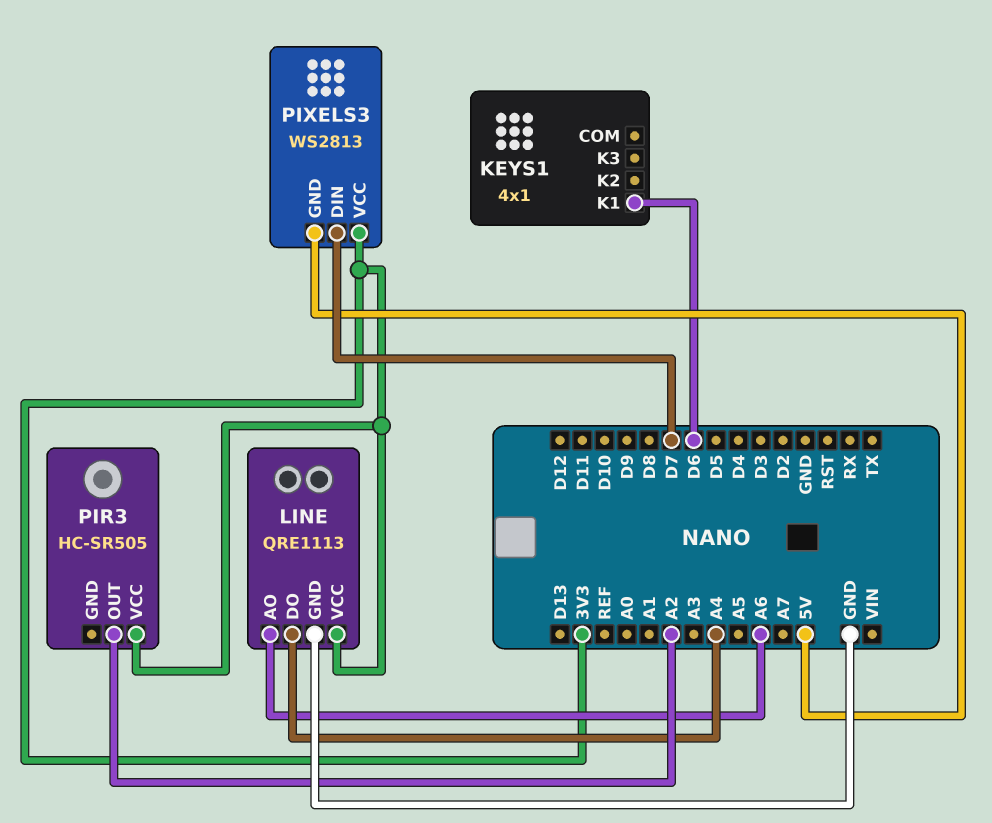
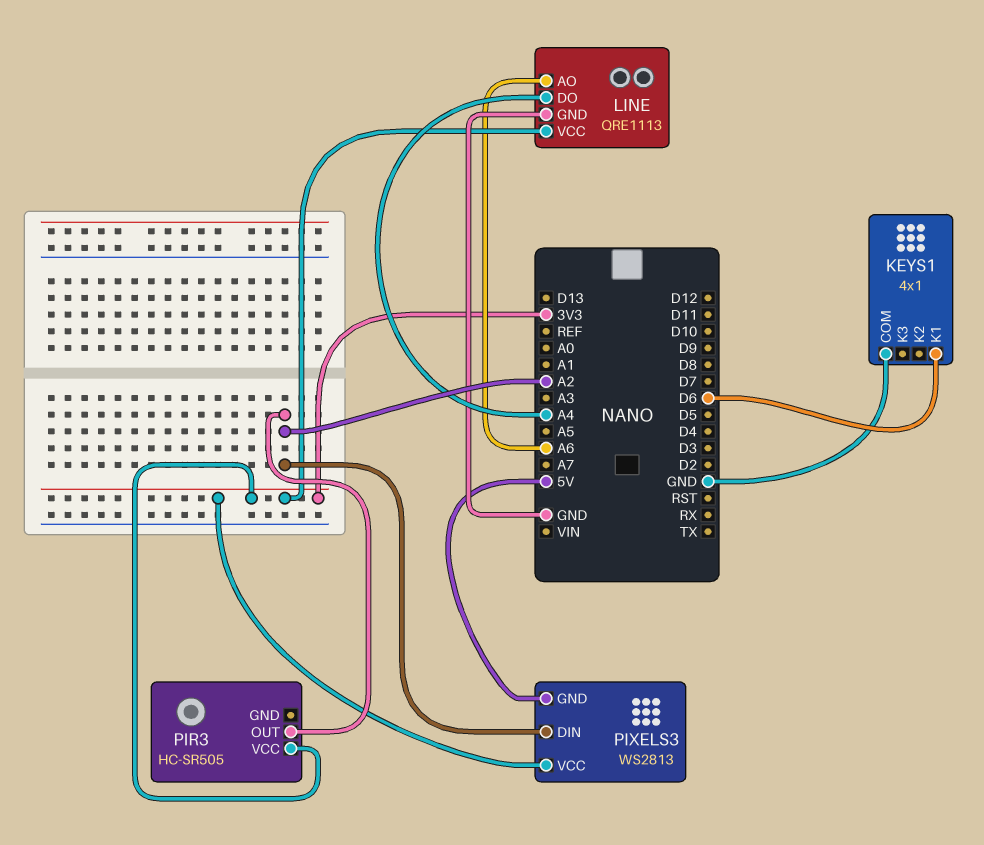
KEYS1 pin COM: none -> GND
PIXELS3 pin DIN: D7 -> A2

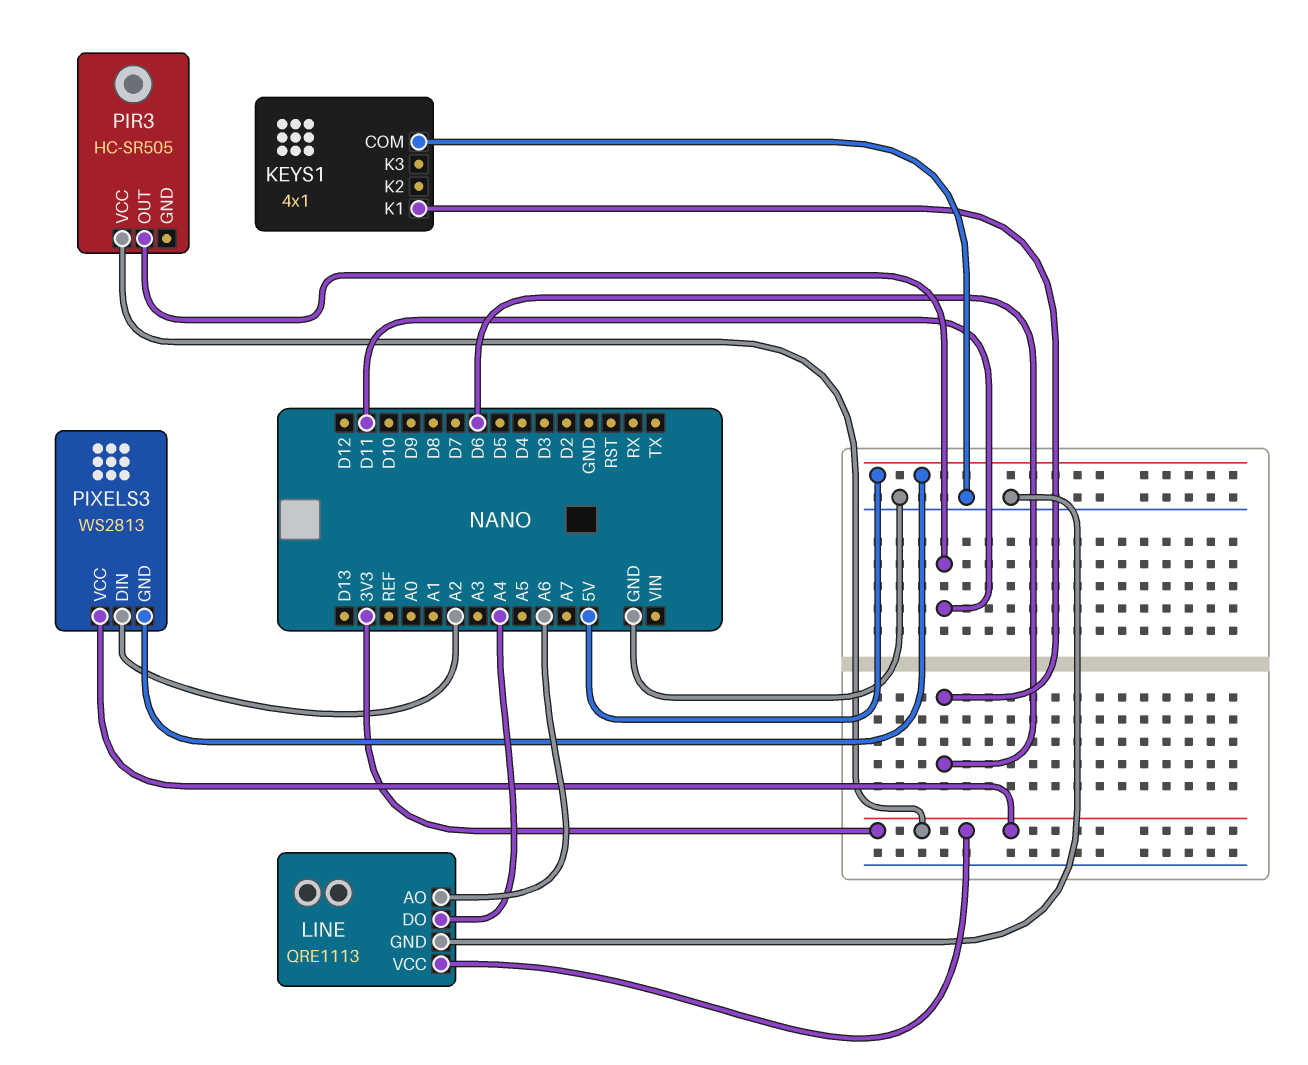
PIR3 pin OUT: A2 -> D11

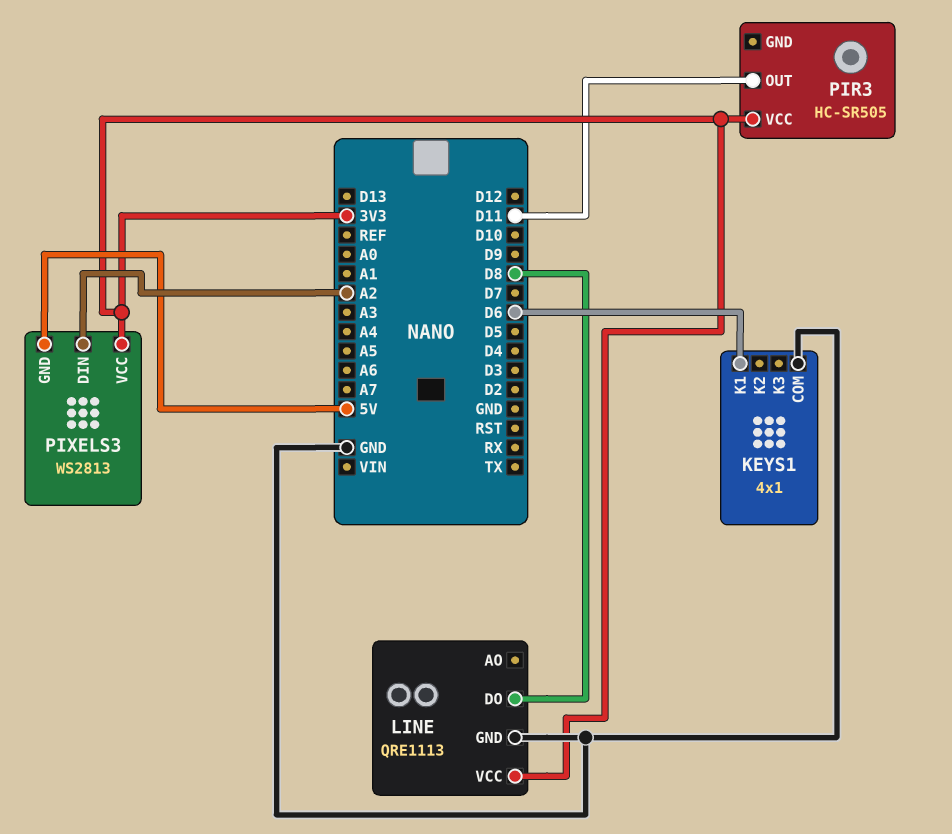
LINE pin AO: A6 -> none
LINE pin DO: A4 -> D8

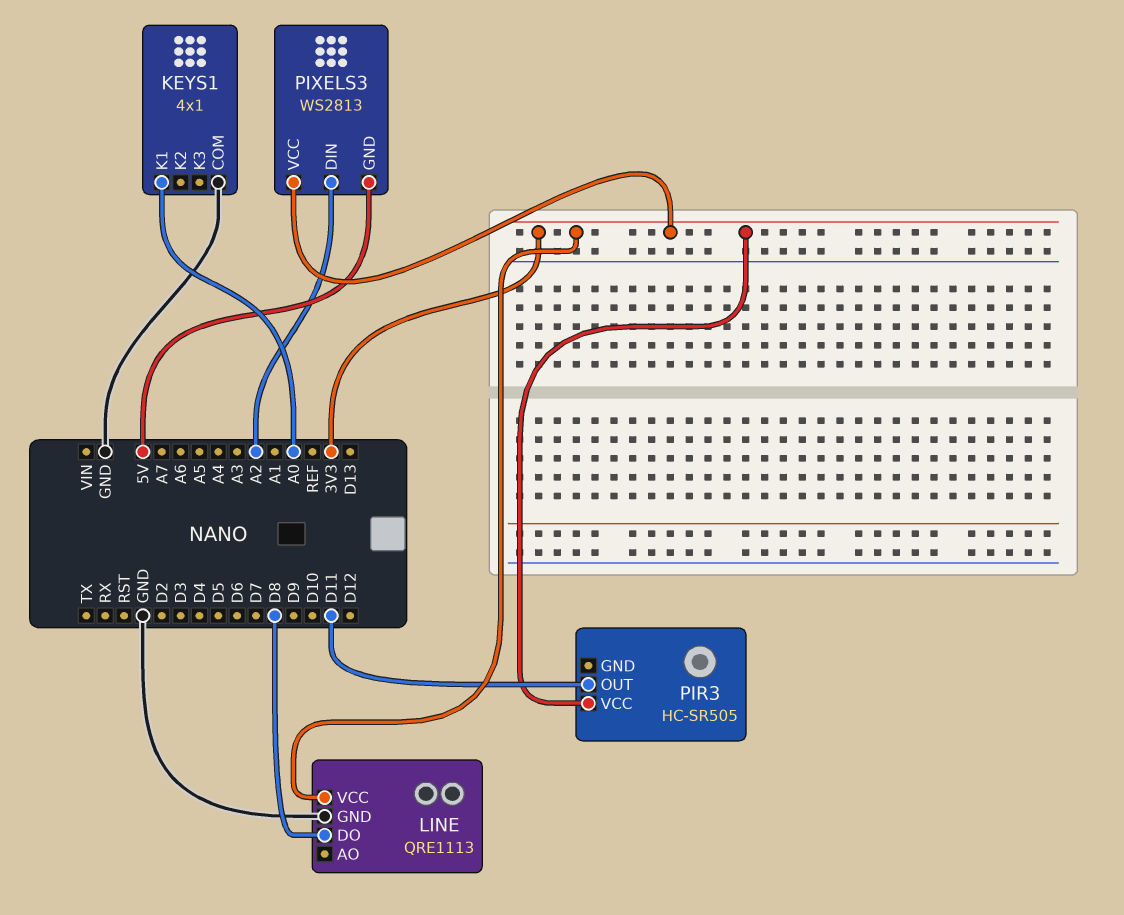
KEYS1 pin K1: D6 -> A0

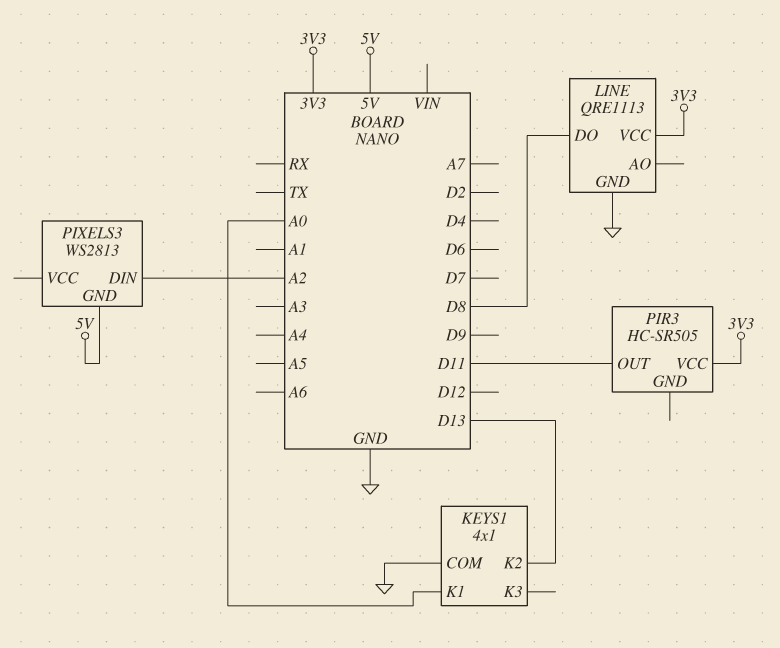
KEYS1 pin K2: none -> D13
PIXELS3 pin VCC: 3V3 -> none

